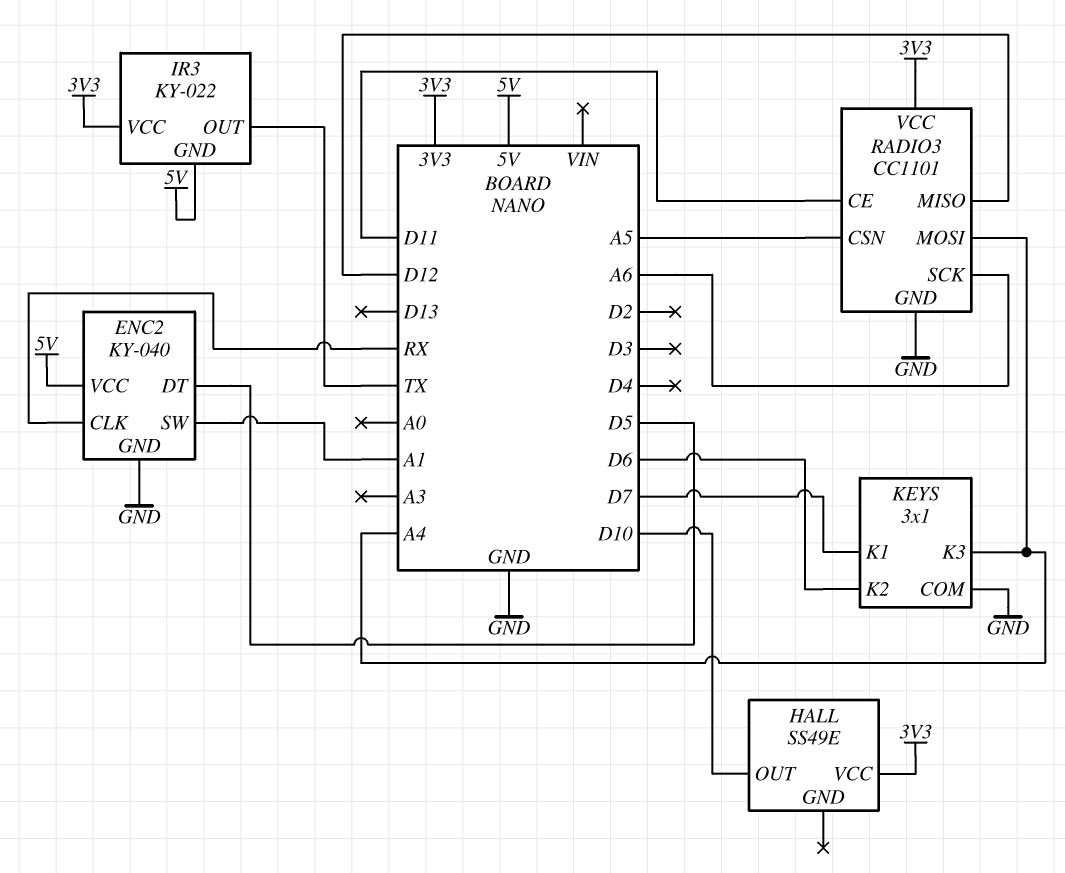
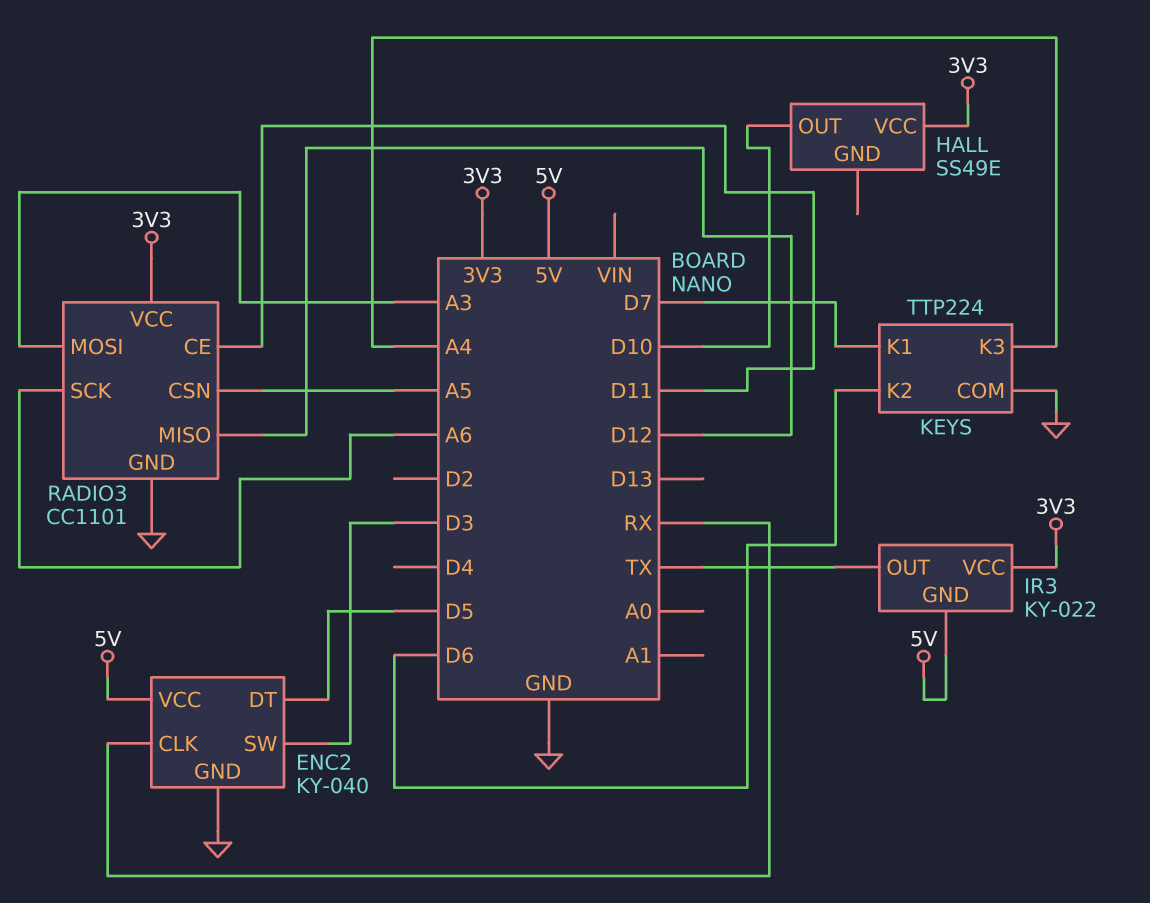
ENC2 pin SW: A1 -> D3
KEYS: 3x1 -> TTP224
RADIO3 pin MOSI: A4 -> A3

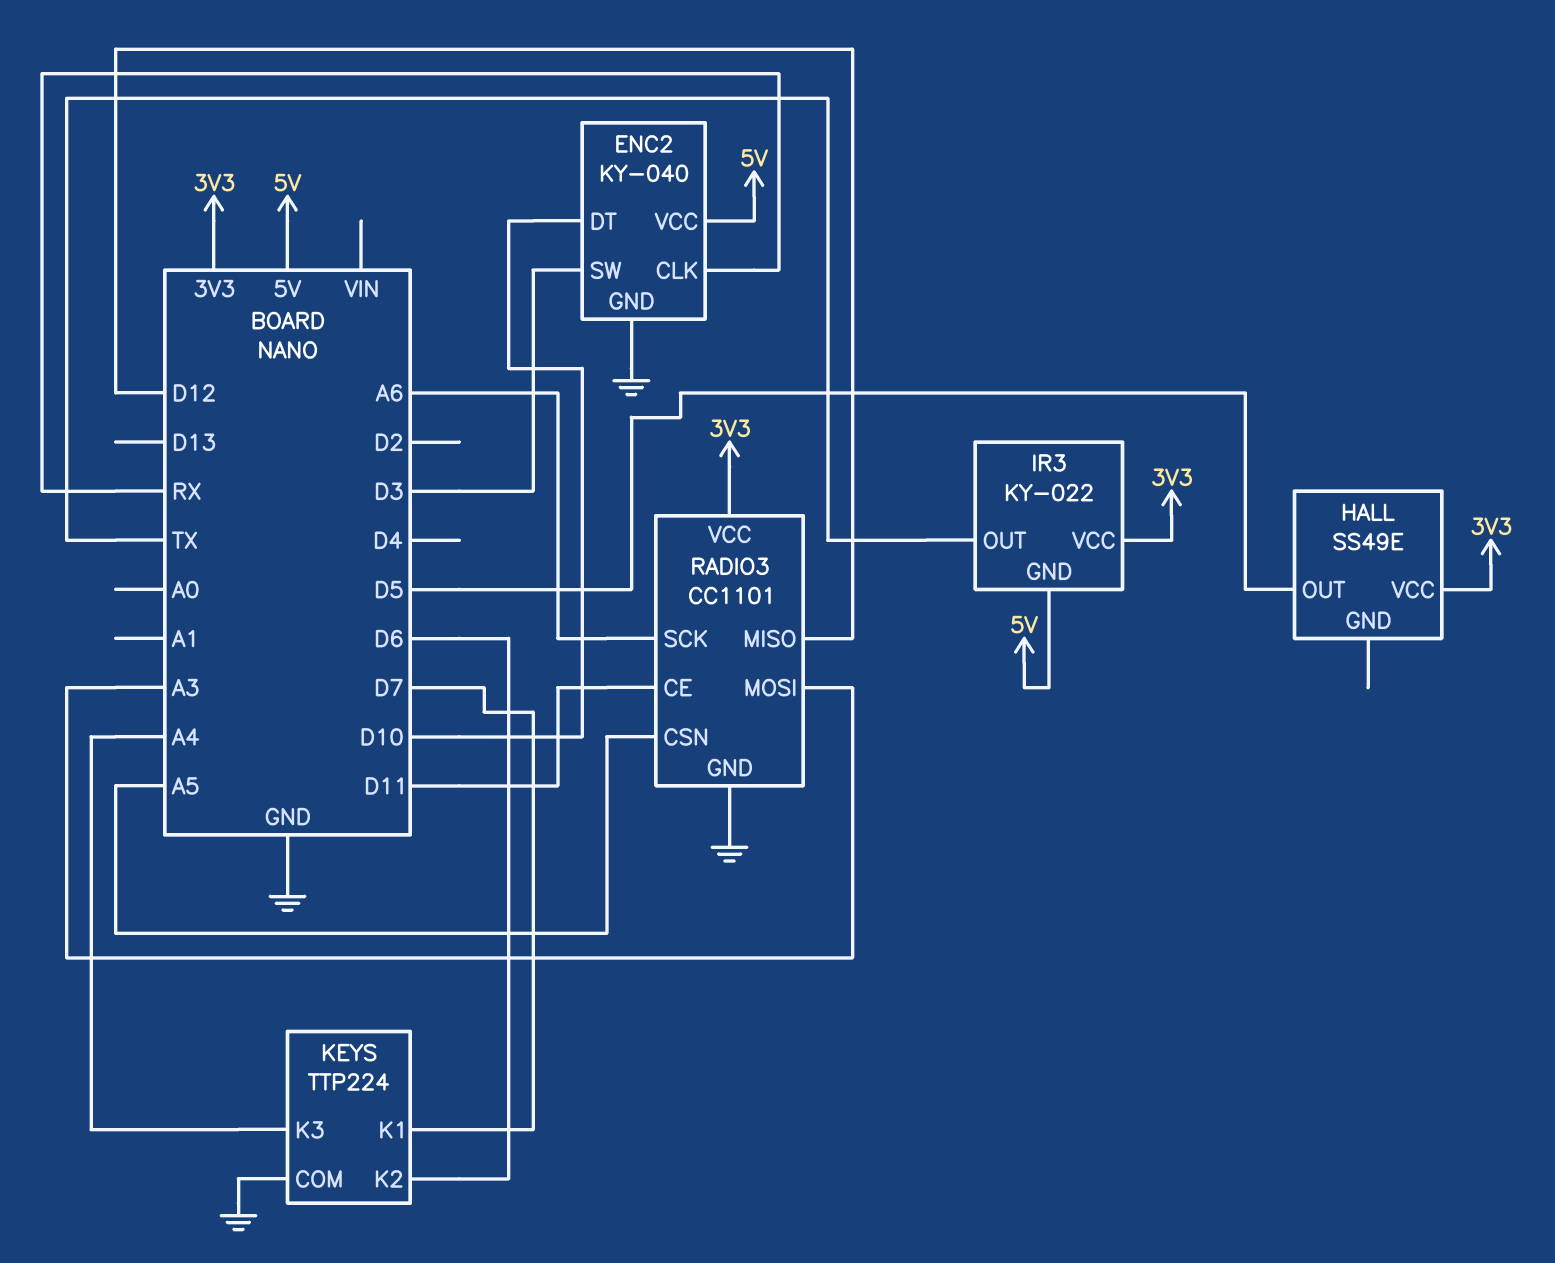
ENC2 pin DT: D5 -> D10
HALL pin OUT: D10 -> D5

